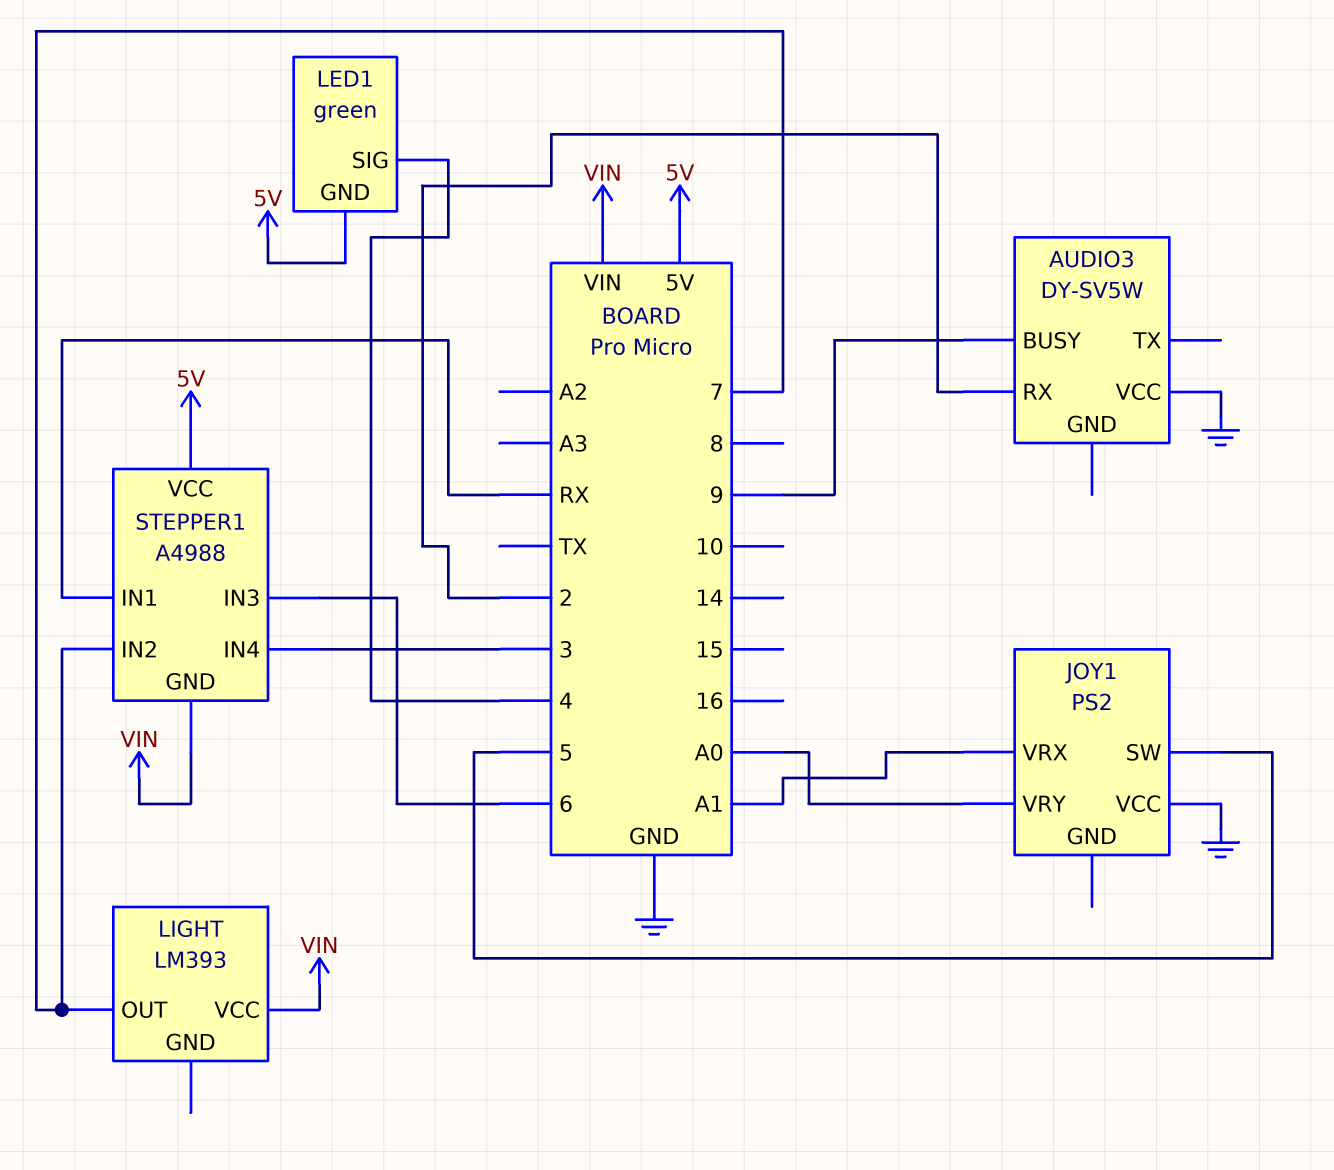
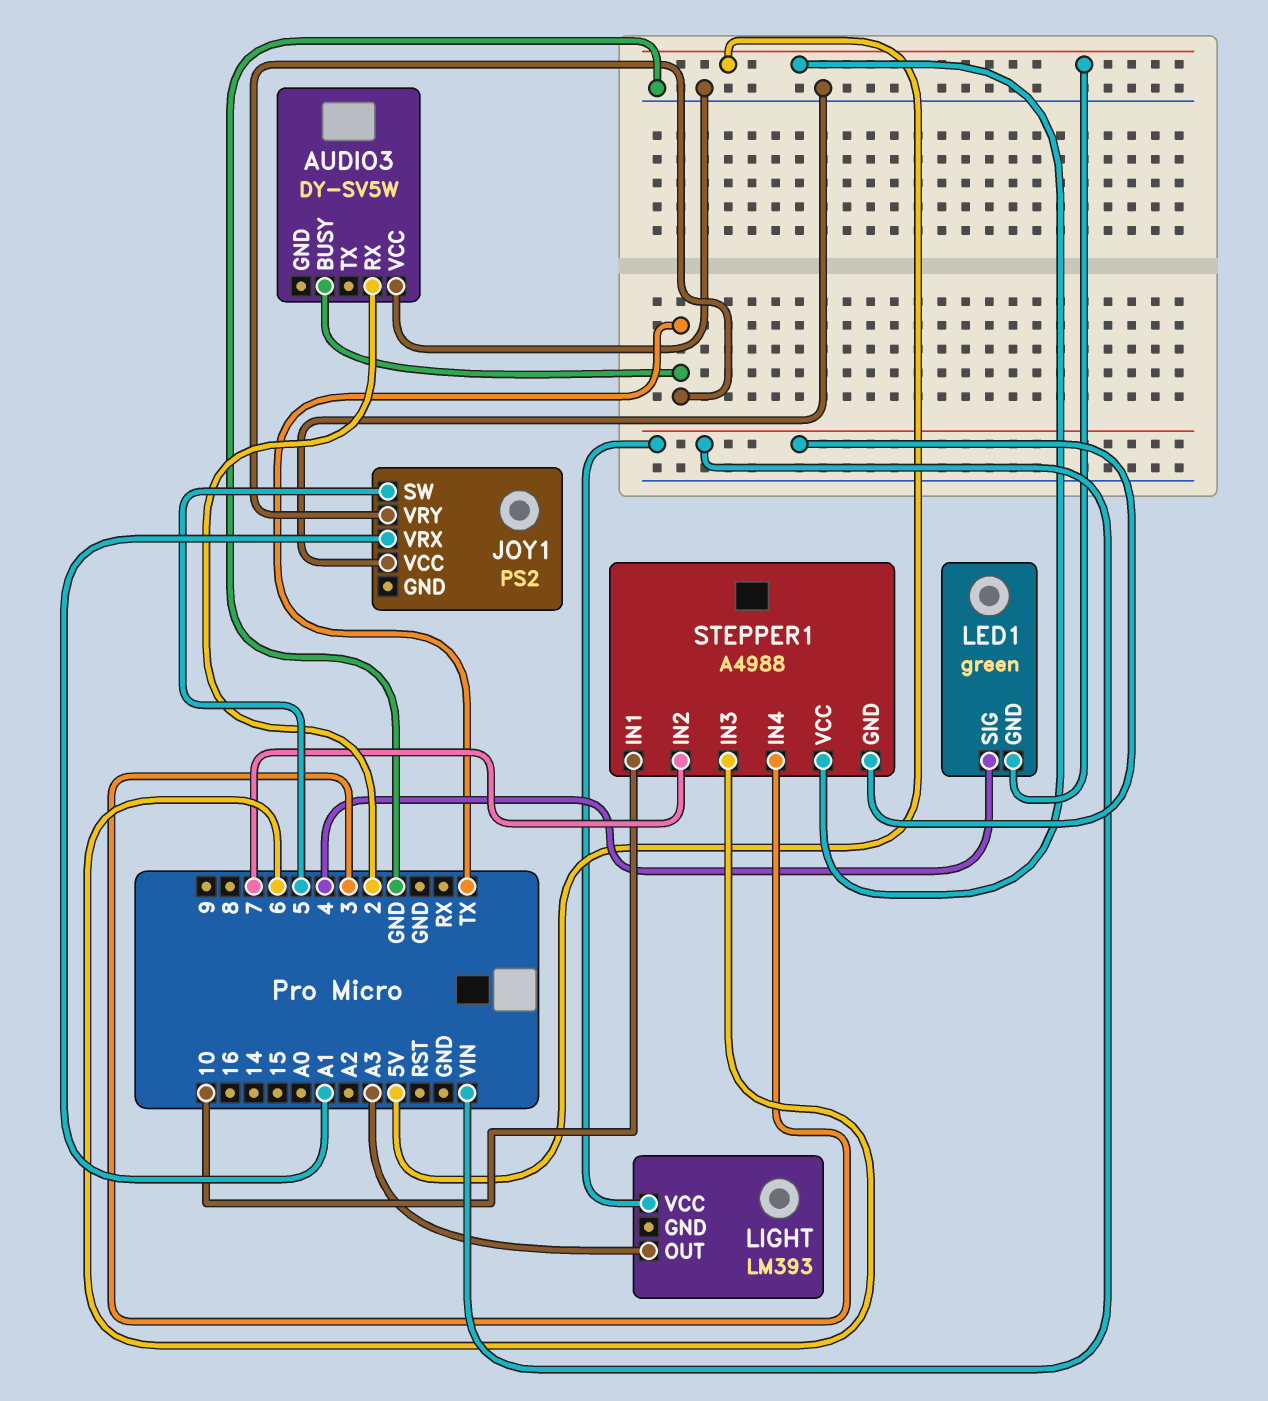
AUDIO3 pin BUSY: 9 -> TX
JOY1 pin VRY: A0 -> TX
LIGHT pin OUT: 7 -> A3
STEPPER1 pin IN1: RX -> 10

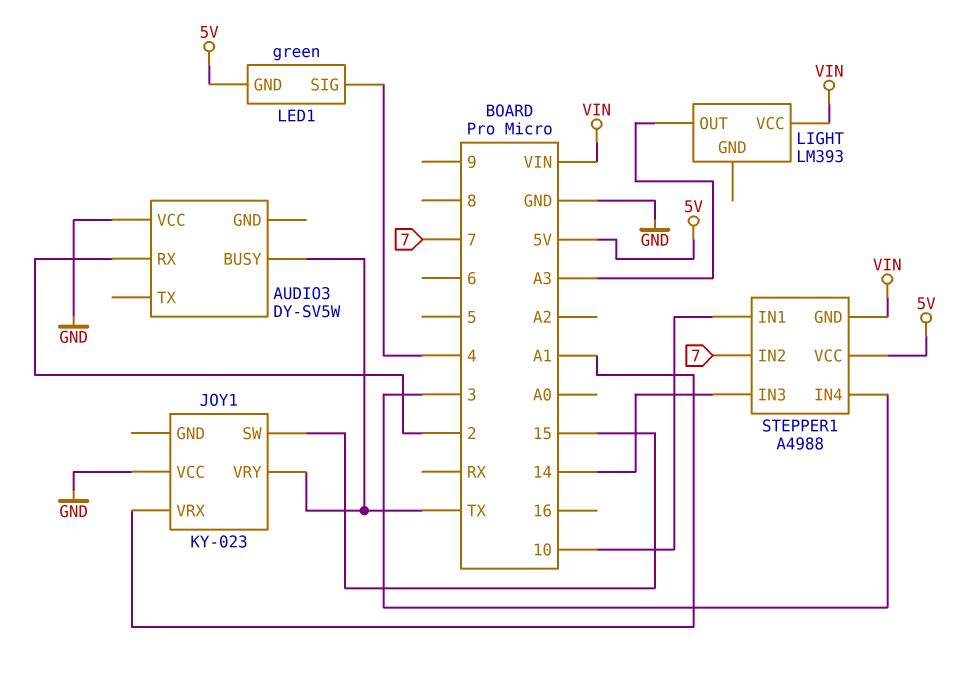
JOY1: PS2 -> KY-023
JOY1 pin SW: 5 -> 15
STEPPER1 pin IN3: 6 -> 14

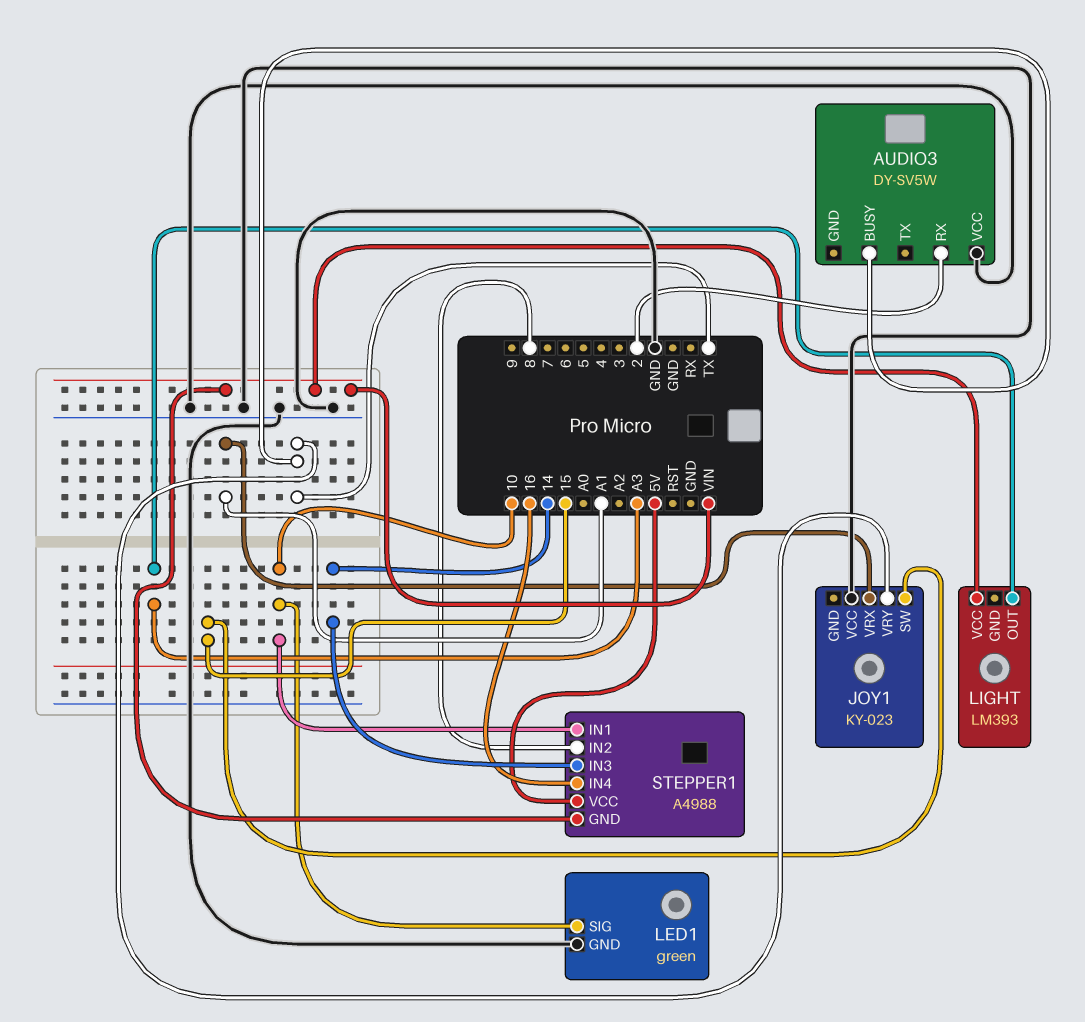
LED1 pin GND: 5V -> GND
LED1 pin SIG: 4 -> 10
STEPPER1 pin IN2: 7 -> 8
STEPPER1 pin IN4: 3 -> 16

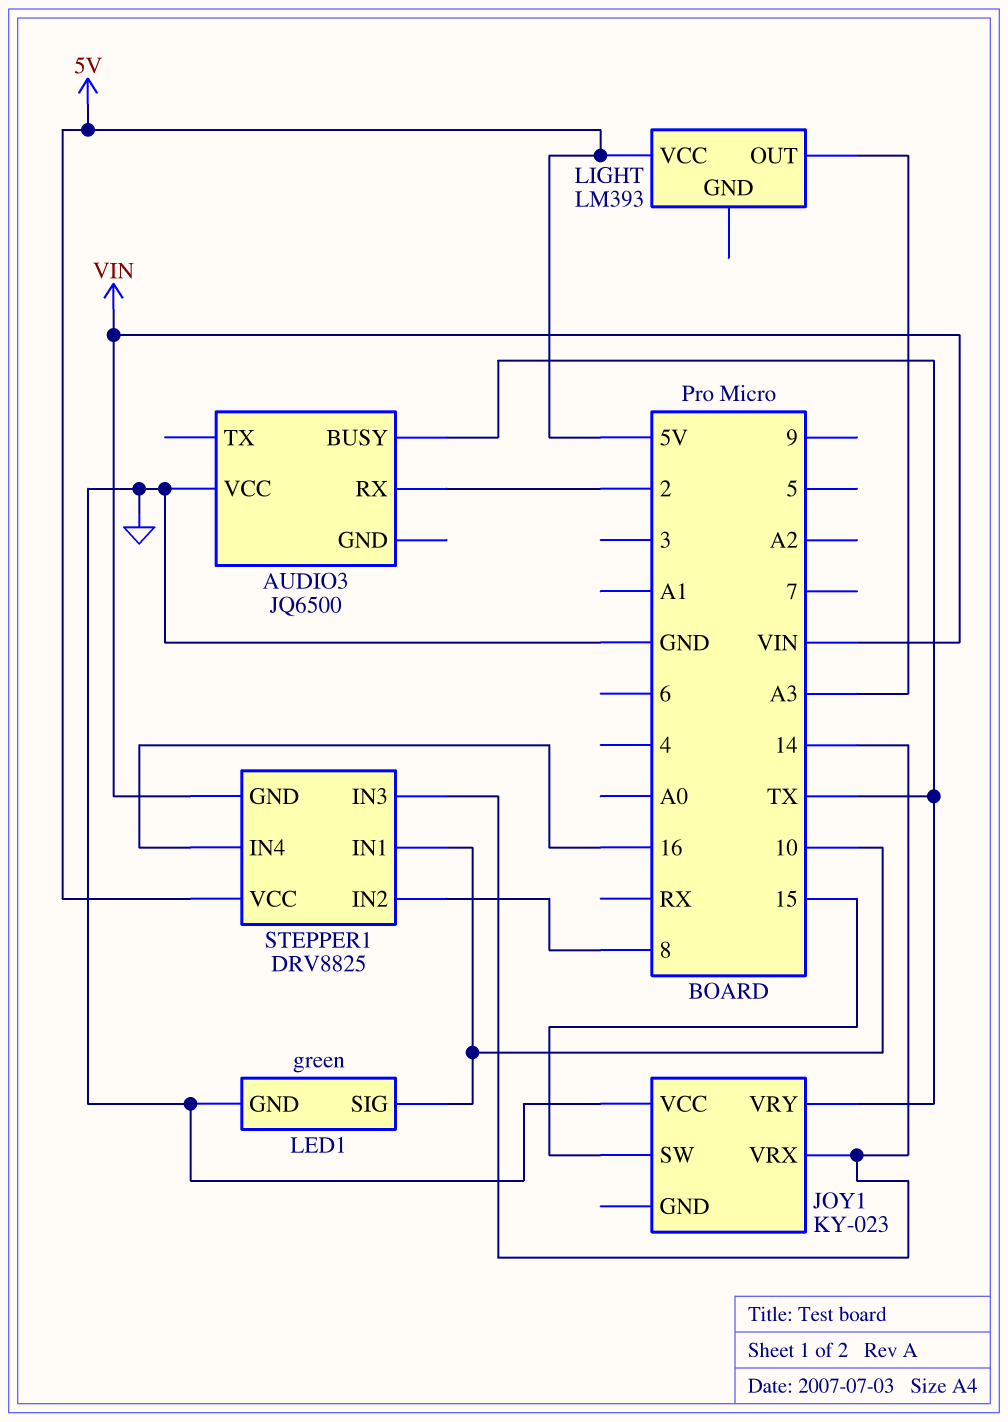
AUDIO3: DY-SV5W -> JQ6500
JOY1 pin VRX: A1 -> 14
LIGHT pin VCC: VIN -> 5V
STEPPER1: A4988 -> DRV8825

